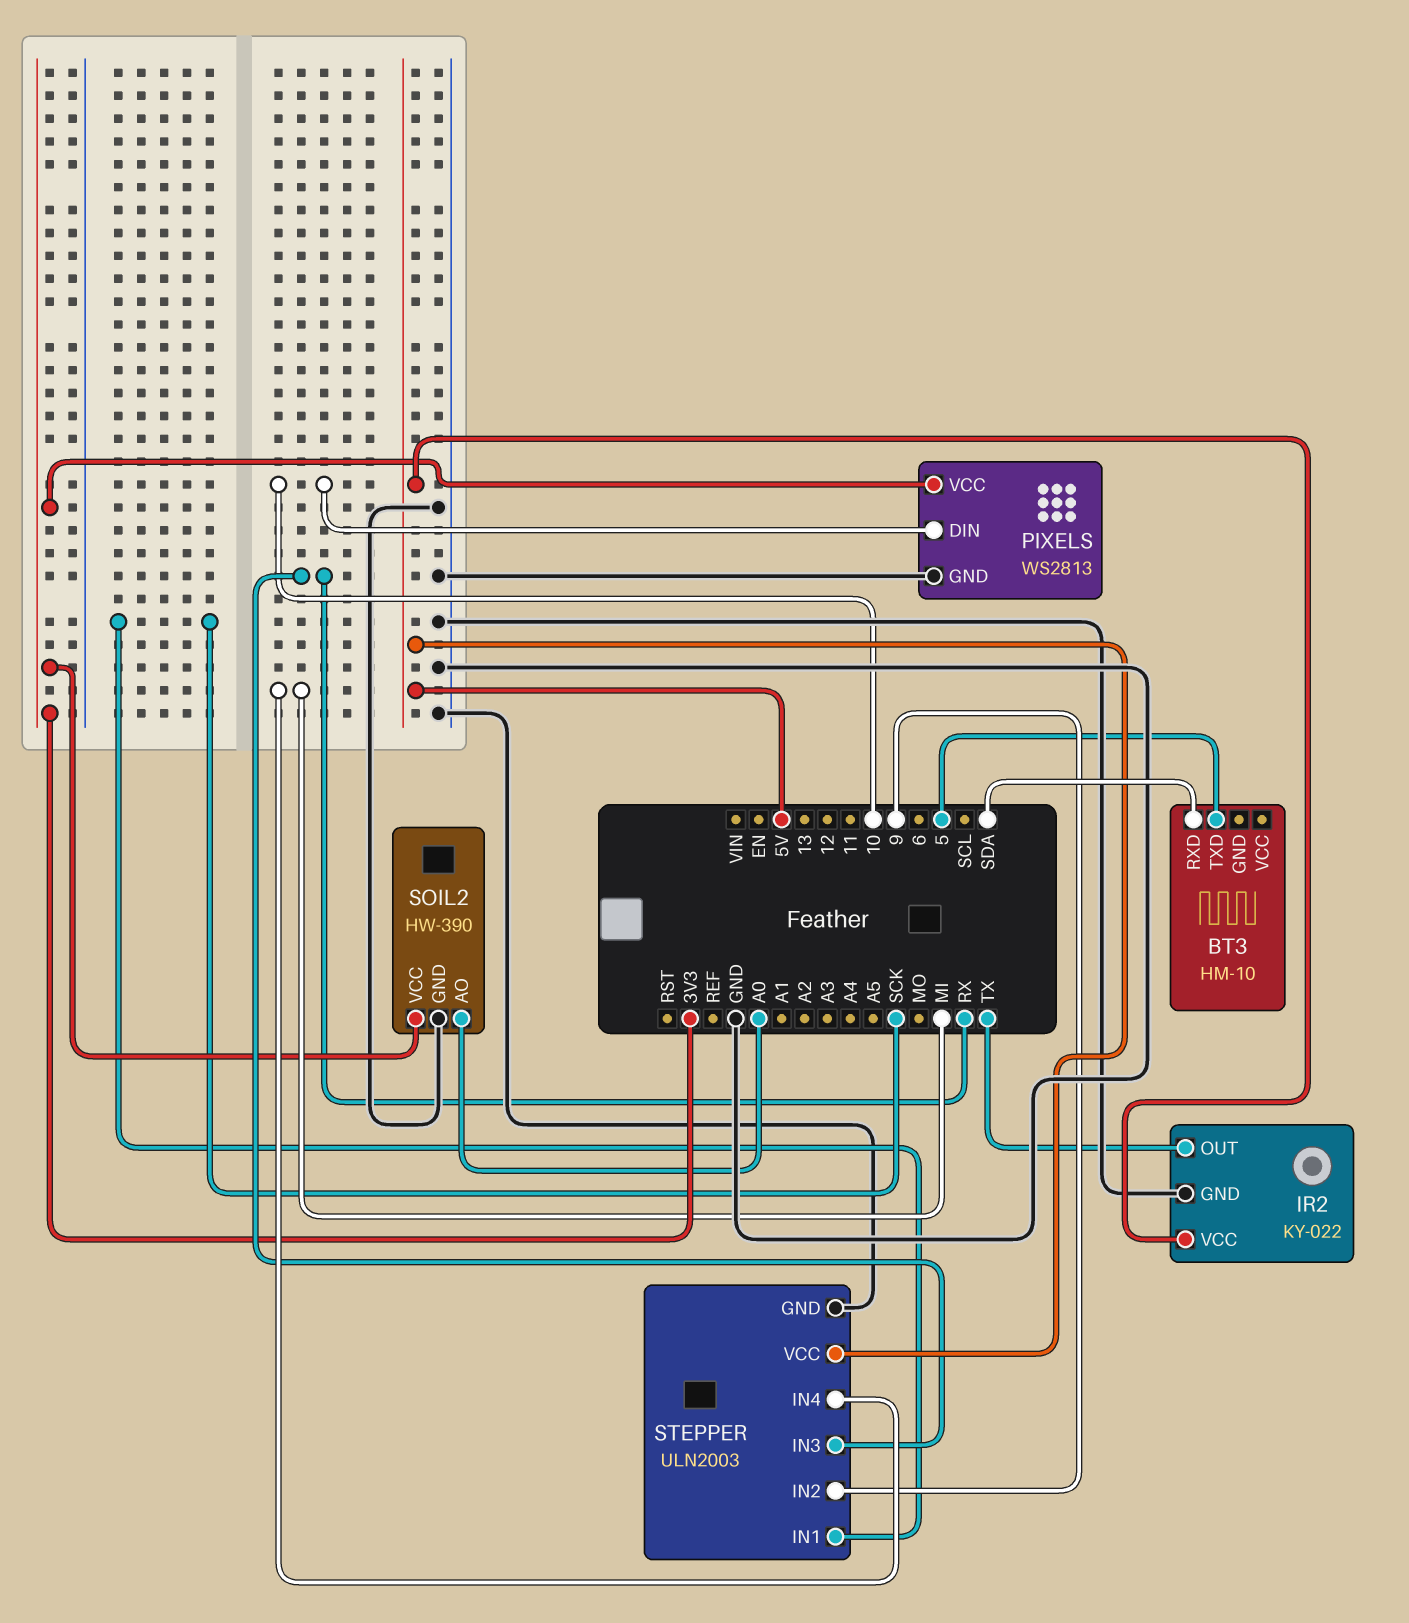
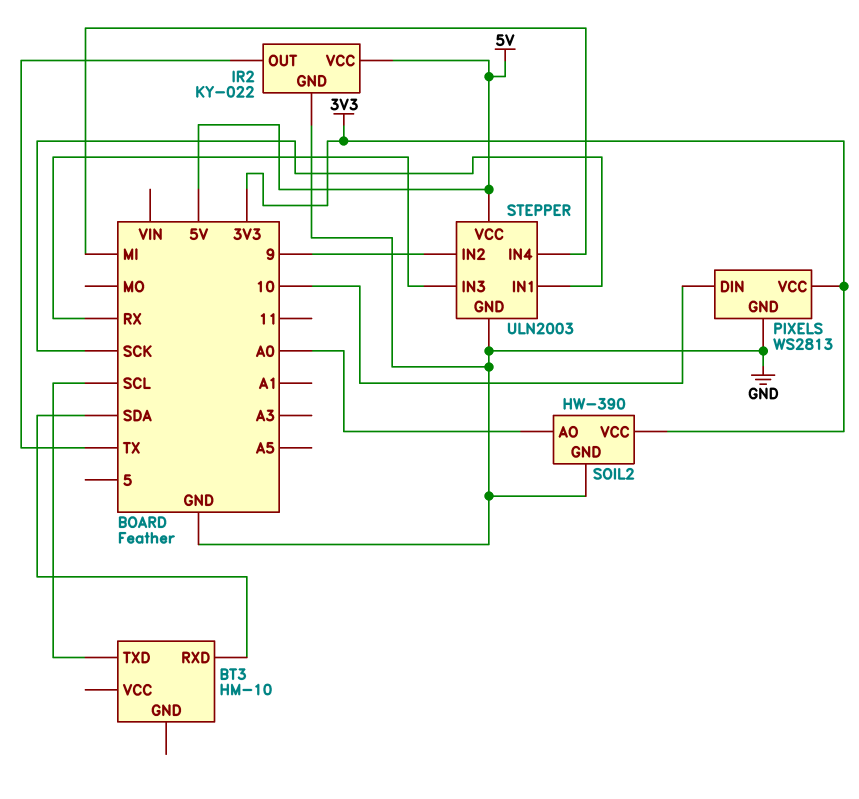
BT3 pin TXD: 5 -> SCL

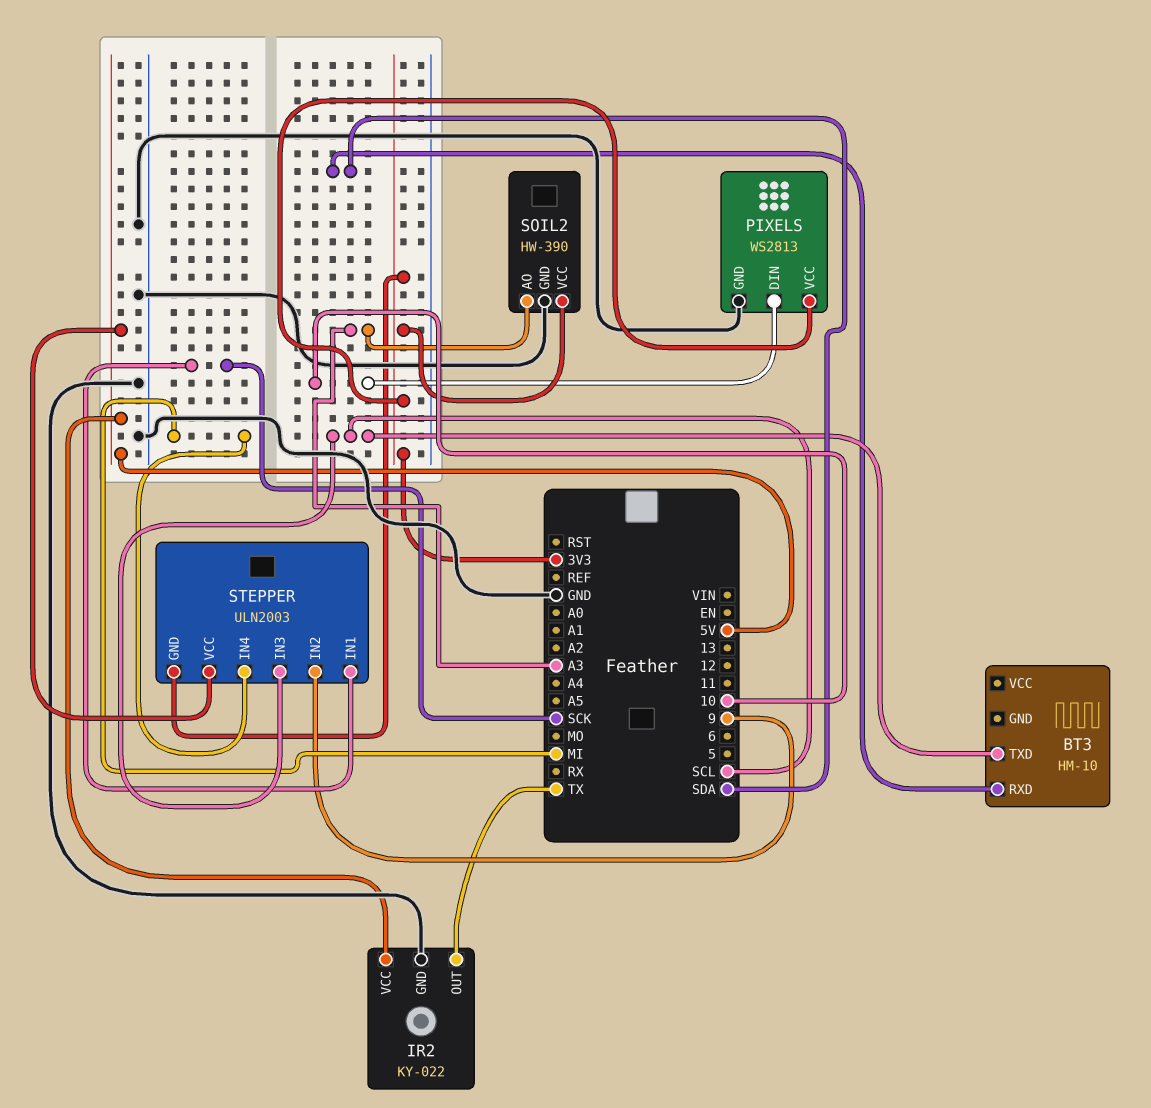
SOIL2 pin AO: A0 -> A3
STEPPER pin GND: GND -> 3V3
STEPPER pin IN3: RX -> SCL

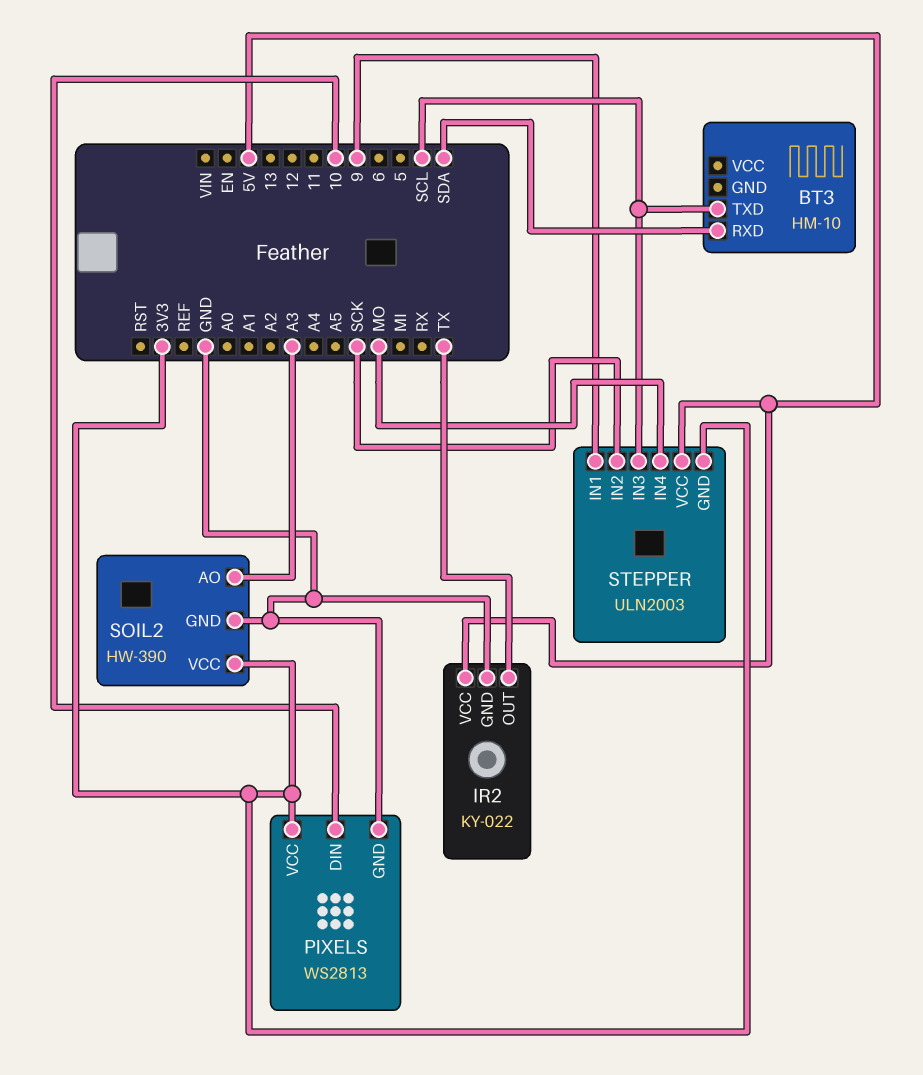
STEPPER pin IN1: SCK -> 9
STEPPER pin IN2: 9 -> SCK
STEPPER pin IN4: MI -> MO

